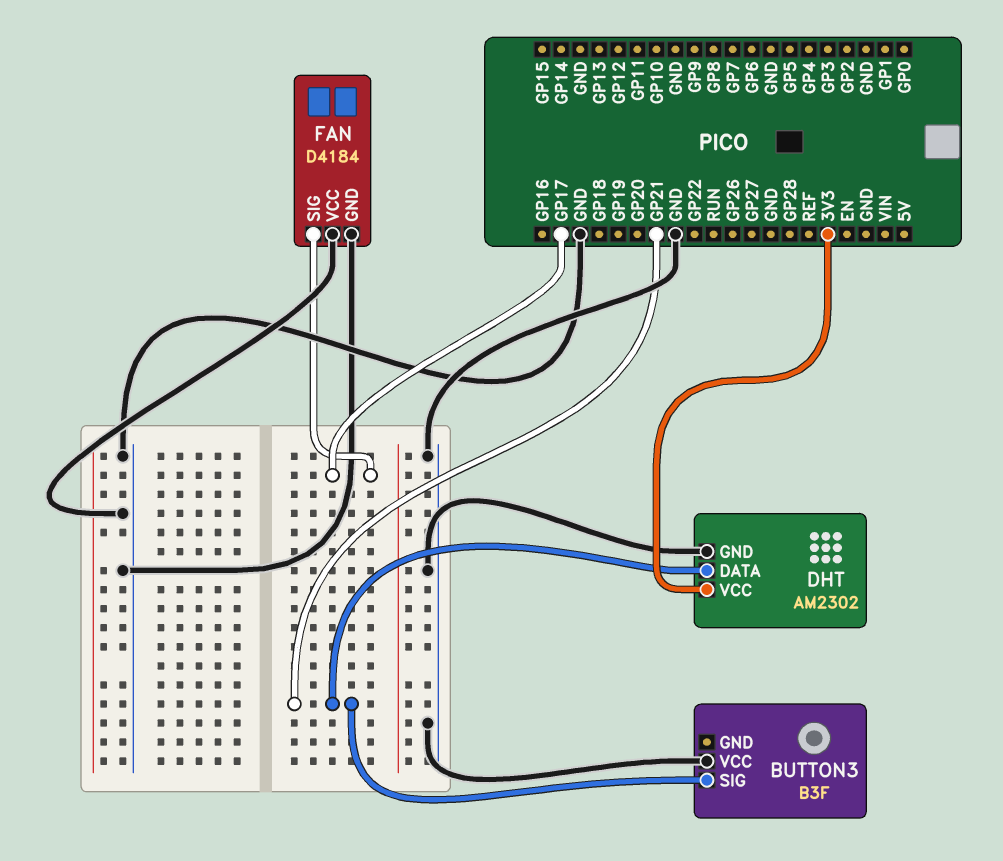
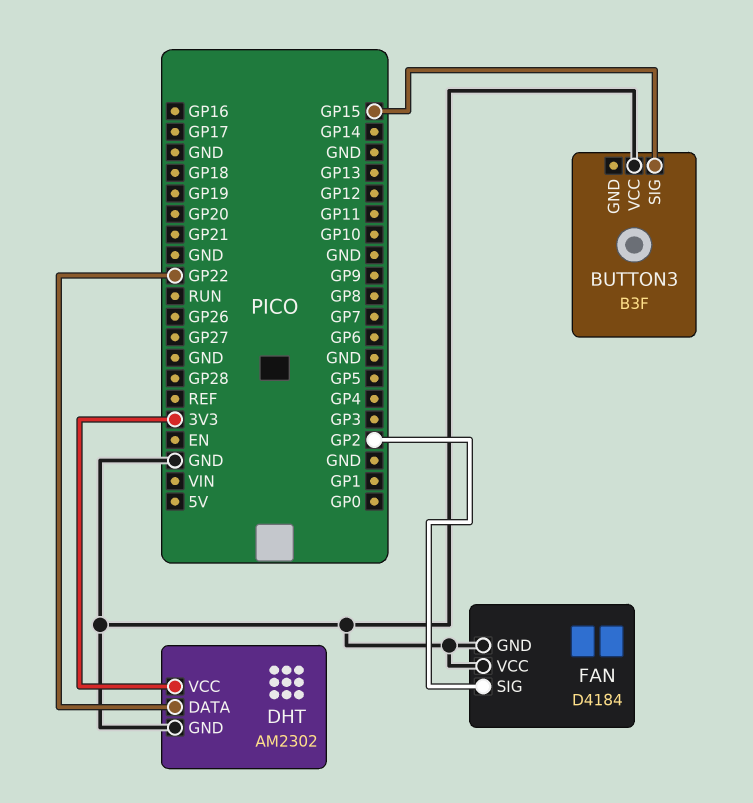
BUTTON3 pin SIG: GP21 -> GP15
DHT pin DATA: GP21 -> GP22
FAN pin SIG: GP17 -> GP2

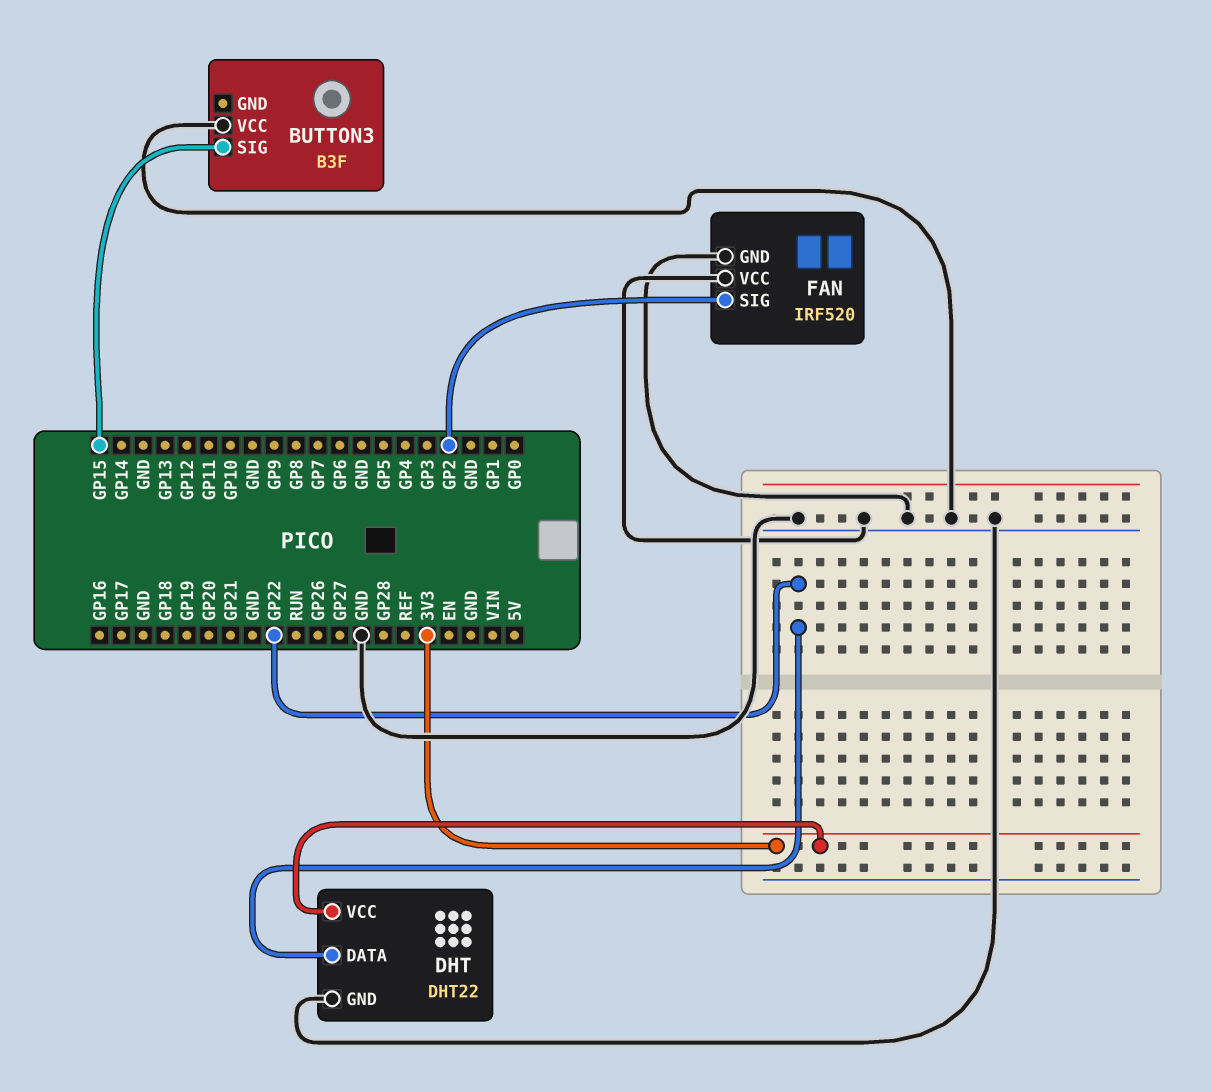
DHT: AM2302 -> DHT22
FAN: D4184 -> IRF520

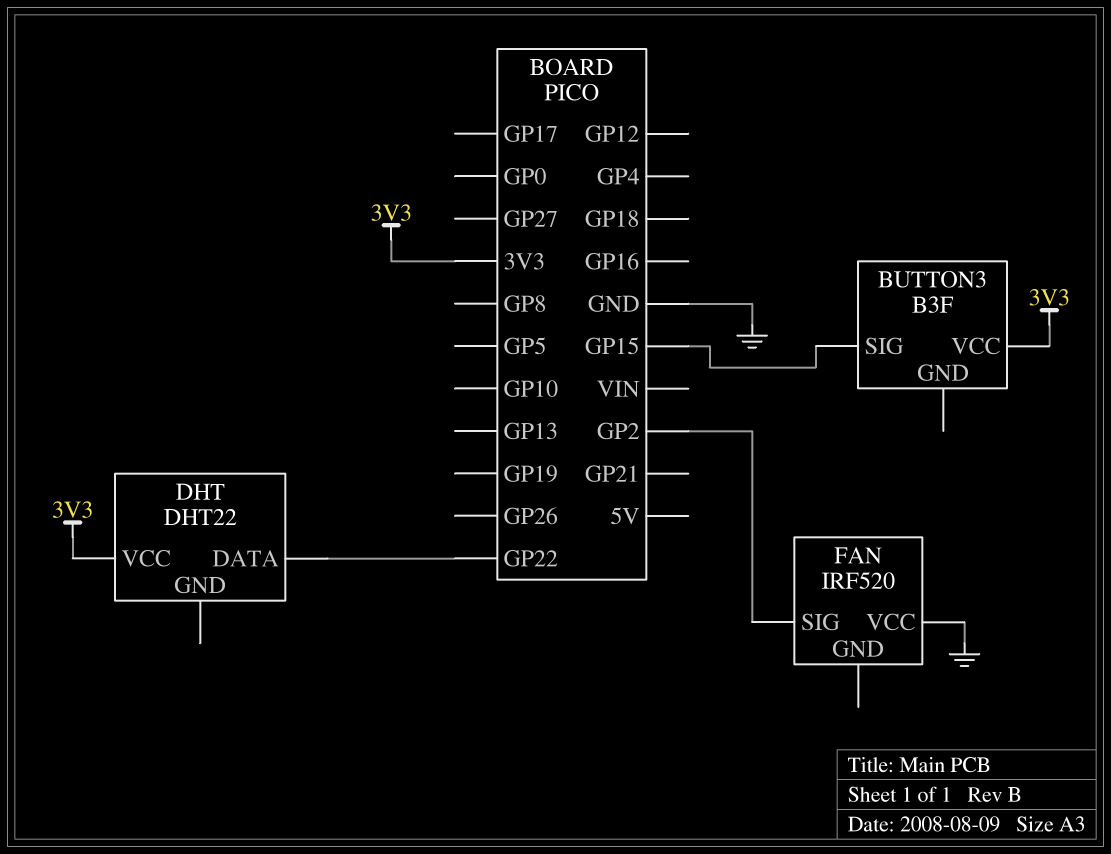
BUTTON3 pin VCC: GND -> 3V3
DHT pin GND: GND -> none
FAN pin GND: GND -> none

